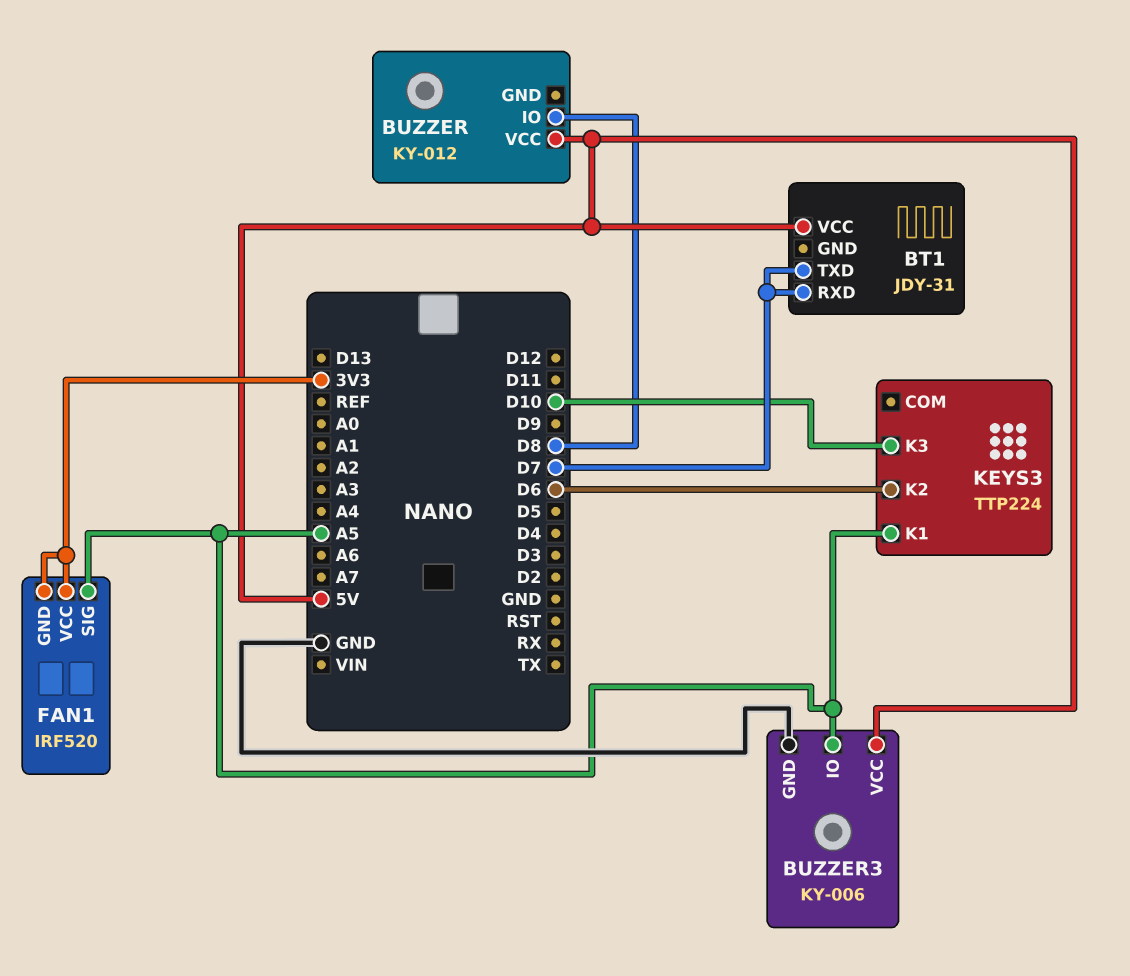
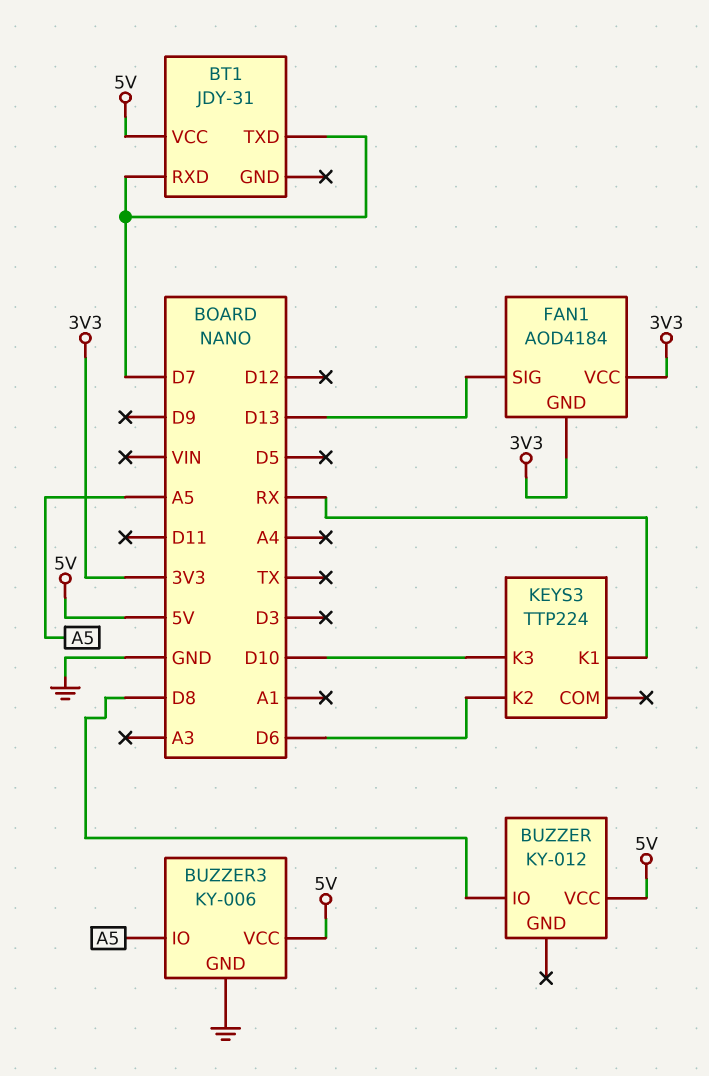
FAN1: IRF520 -> AOD4184
FAN1 pin SIG: A5 -> D13
KEYS3 pin K1: A5 -> RX

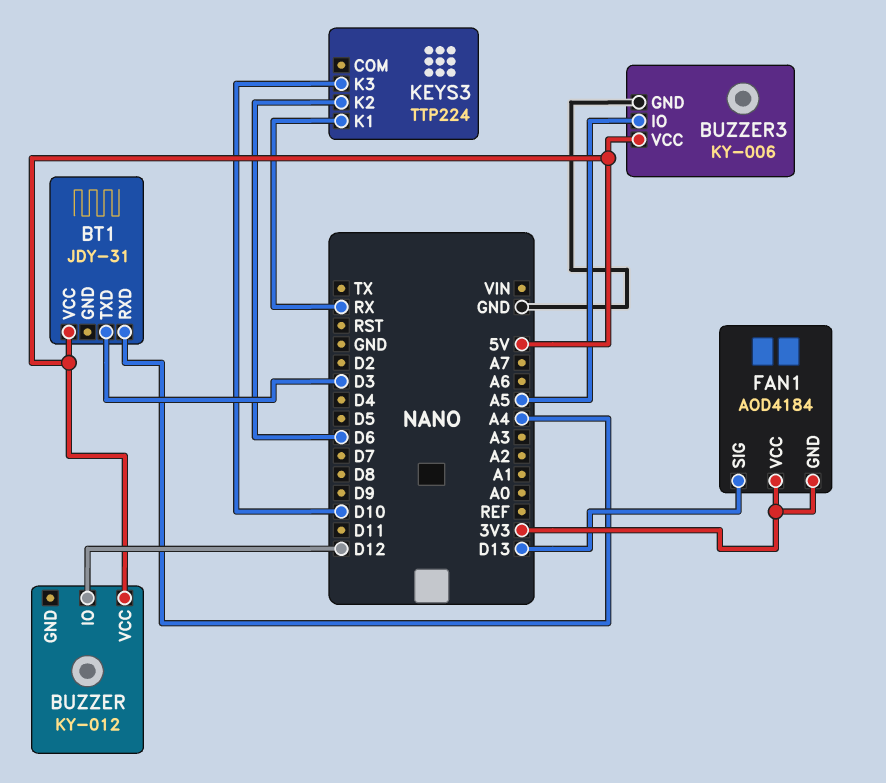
BT1 pin RXD: D7 -> A4
BT1 pin TXD: D7 -> D3
BUZZER pin IO: D8 -> D12

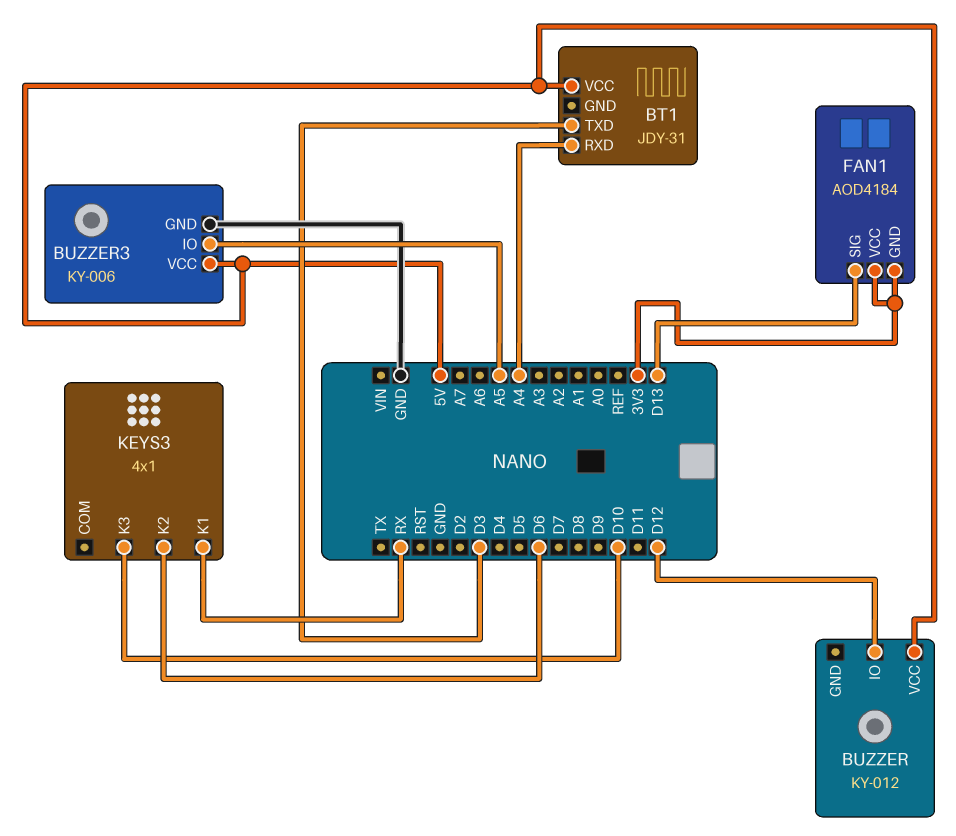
KEYS3: TTP224 -> 4x1

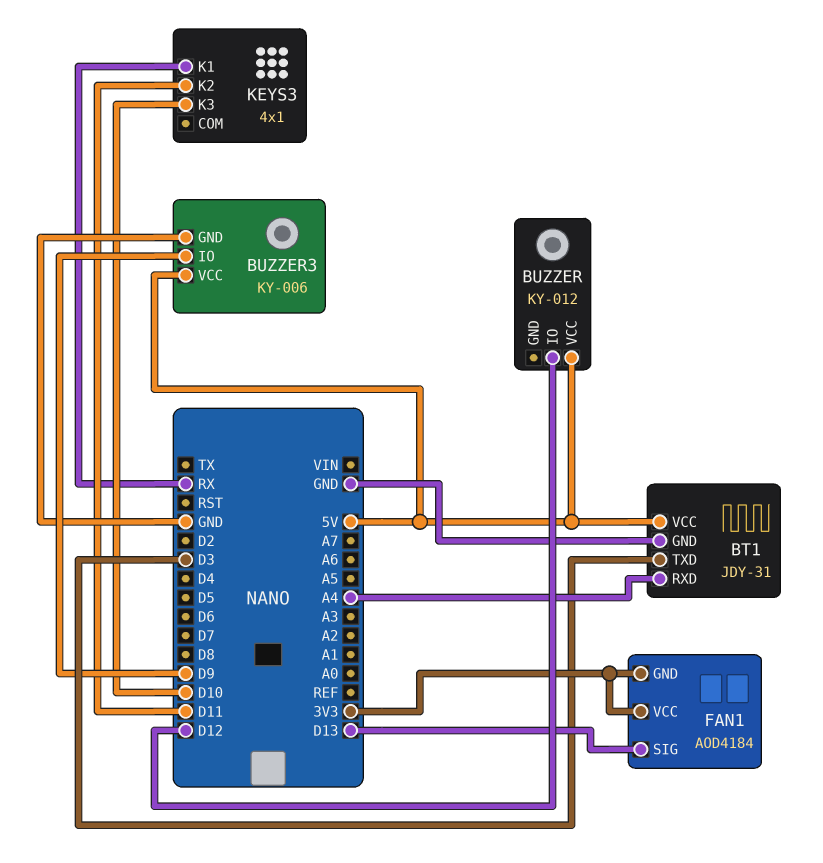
BT1 pin GND: none -> GND
BUZZER3 pin IO: A5 -> D9
KEYS3 pin K2: D6 -> D11

